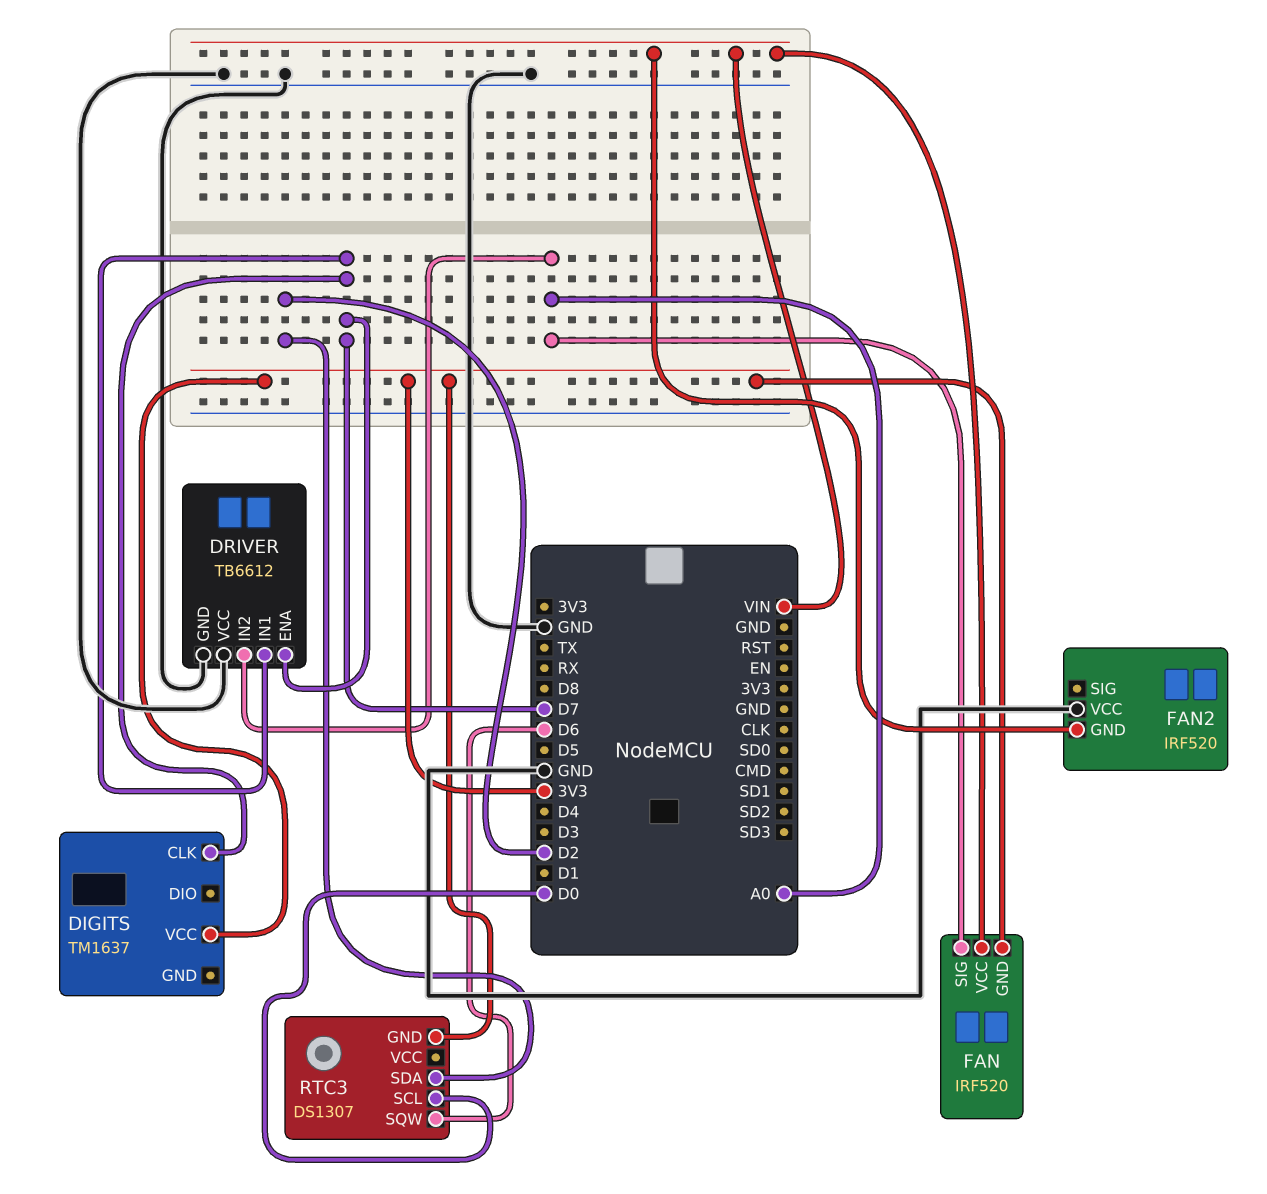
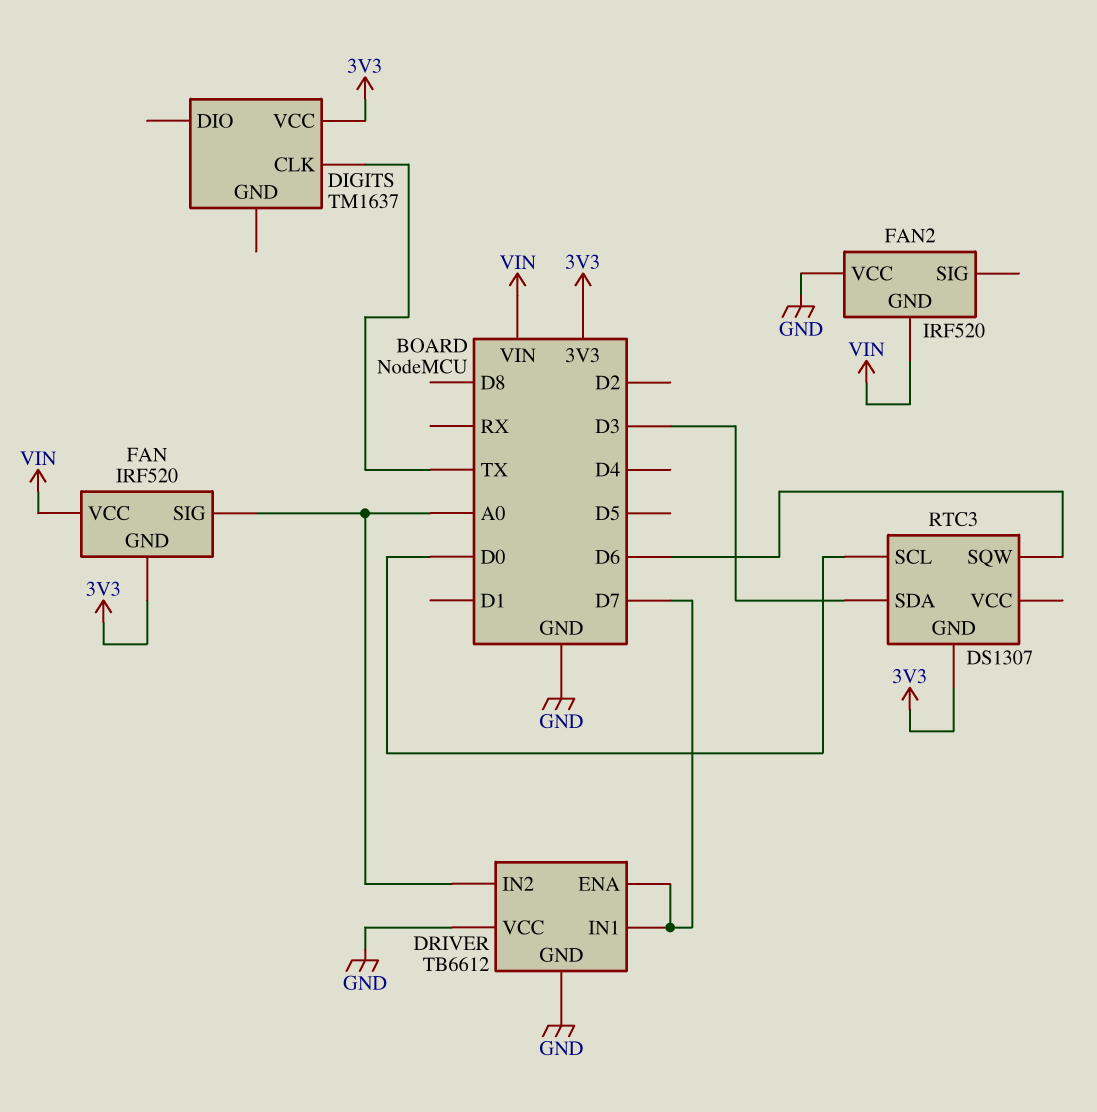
DIGITS pin CLK: D7 -> TX
RTC3 pin SDA: D2 -> D3

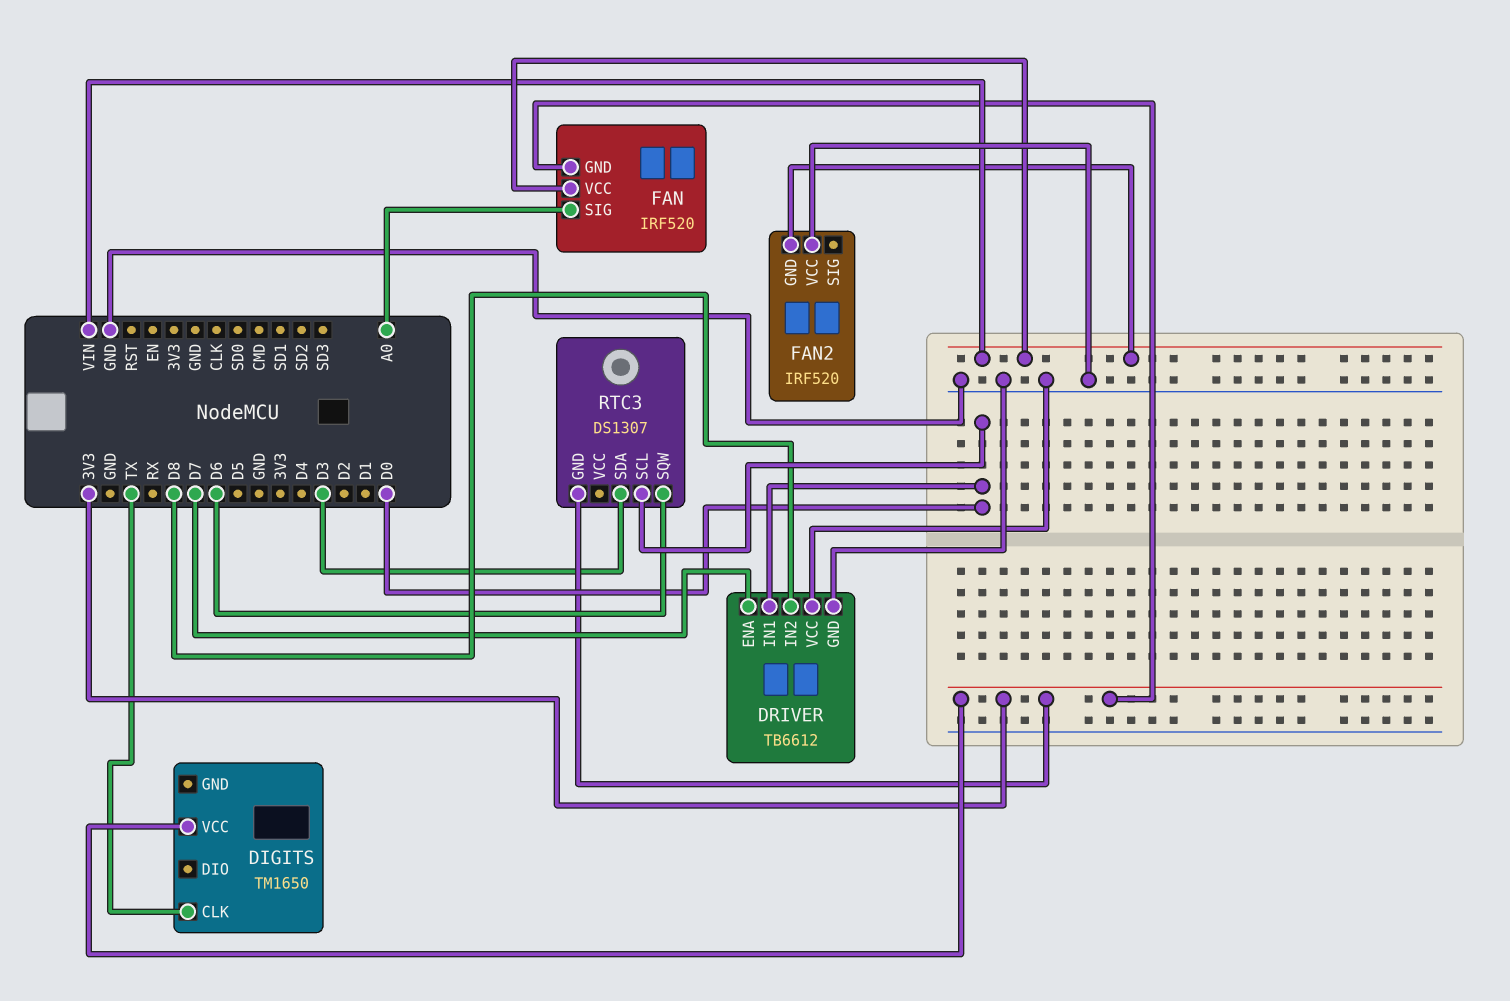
DIGITS: TM1637 -> TM1650
DRIVER pin IN1: D7 -> D0
DRIVER pin IN2: A0 -> D8

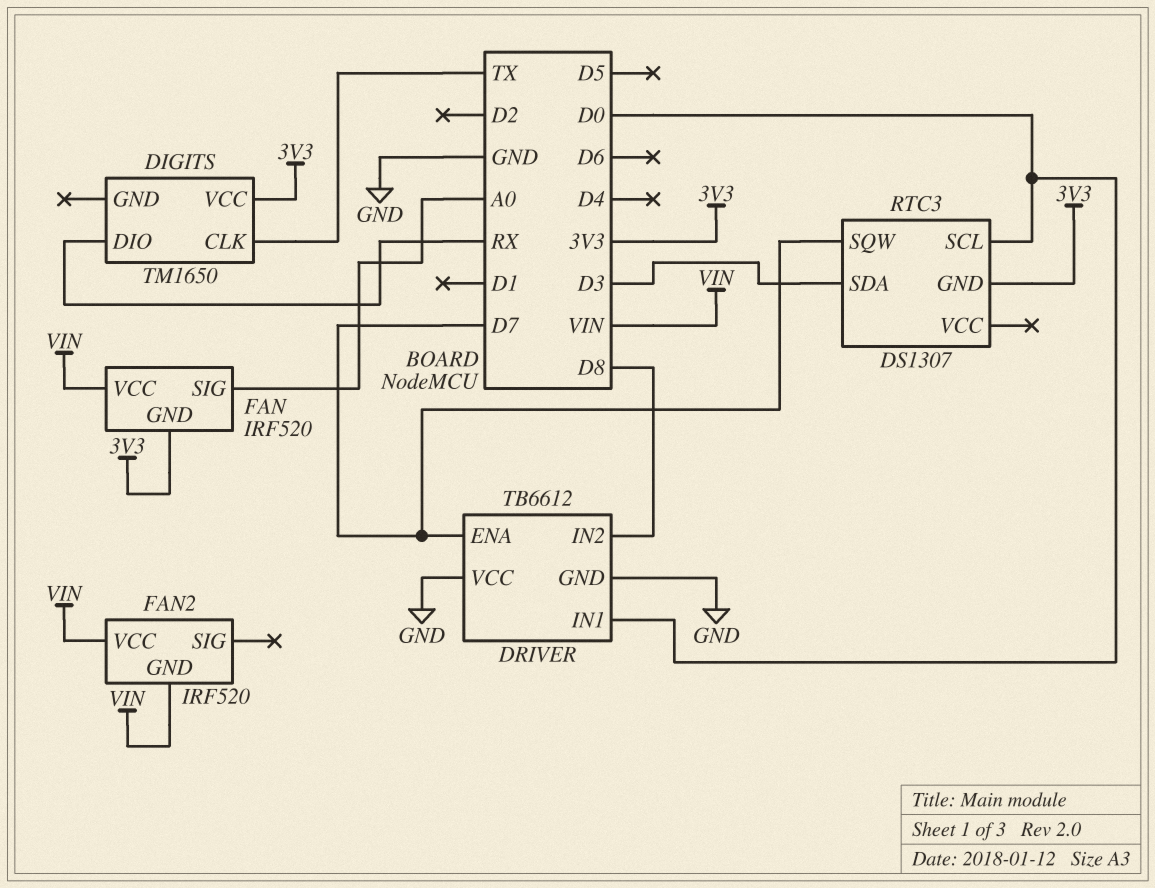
DIGITS pin DIO: none -> RX
FAN2 pin VCC: GND -> VIN
RTC3 pin SQW: D6 -> D7

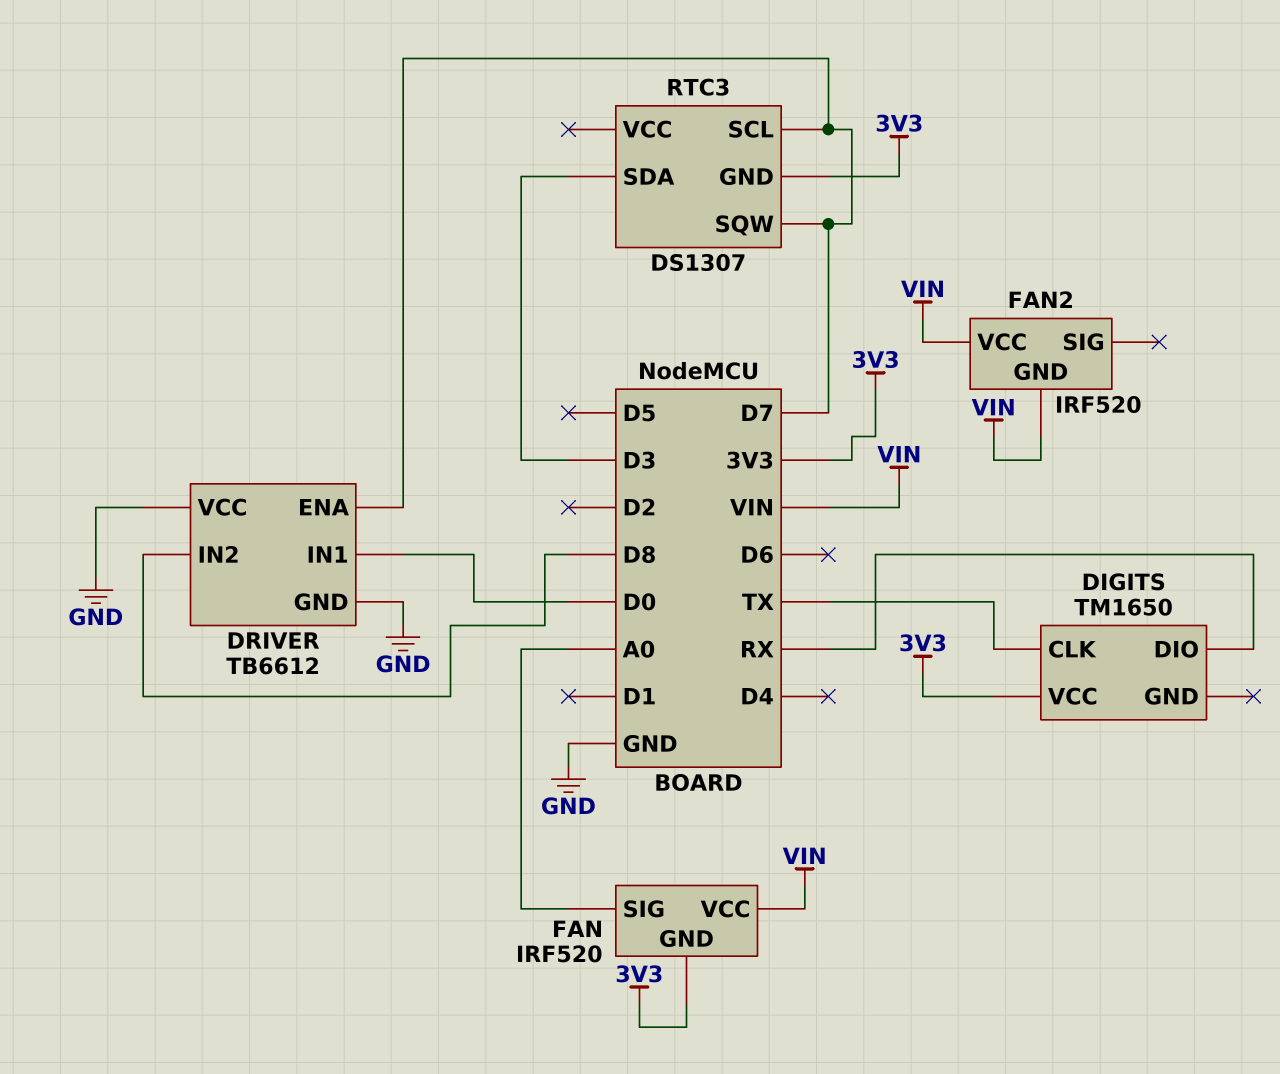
RTC3 pin SCL: D0 -> D7

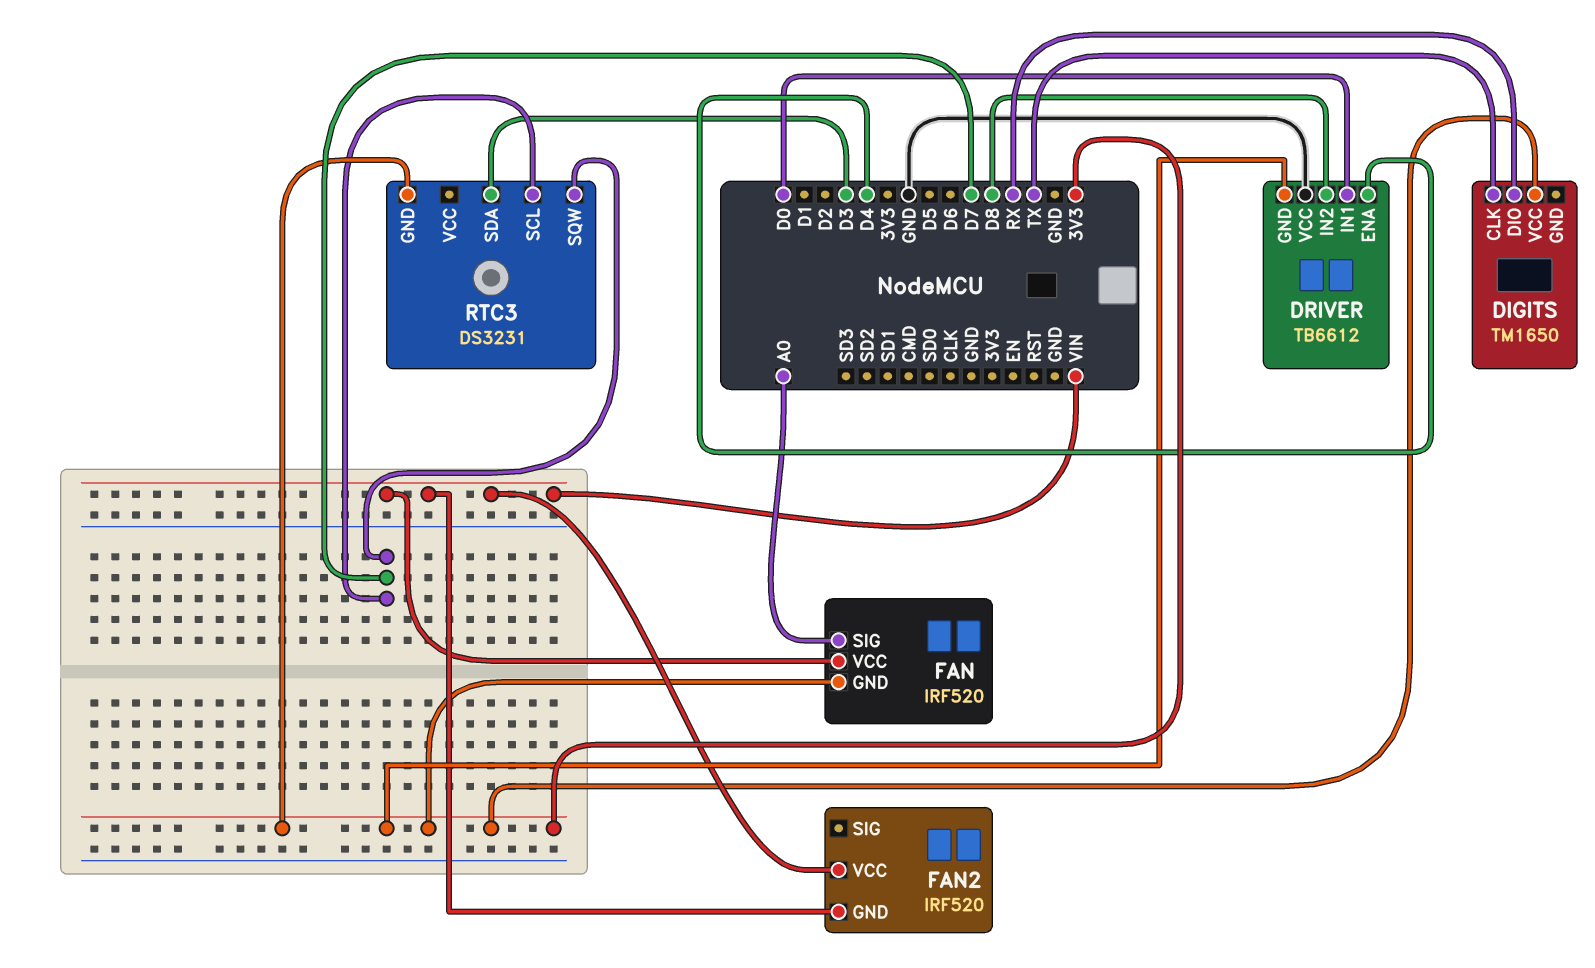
DRIVER pin ENA: D7 -> D4
DRIVER pin GND: GND -> 3V3
RTC3: DS1307 -> DS3231

